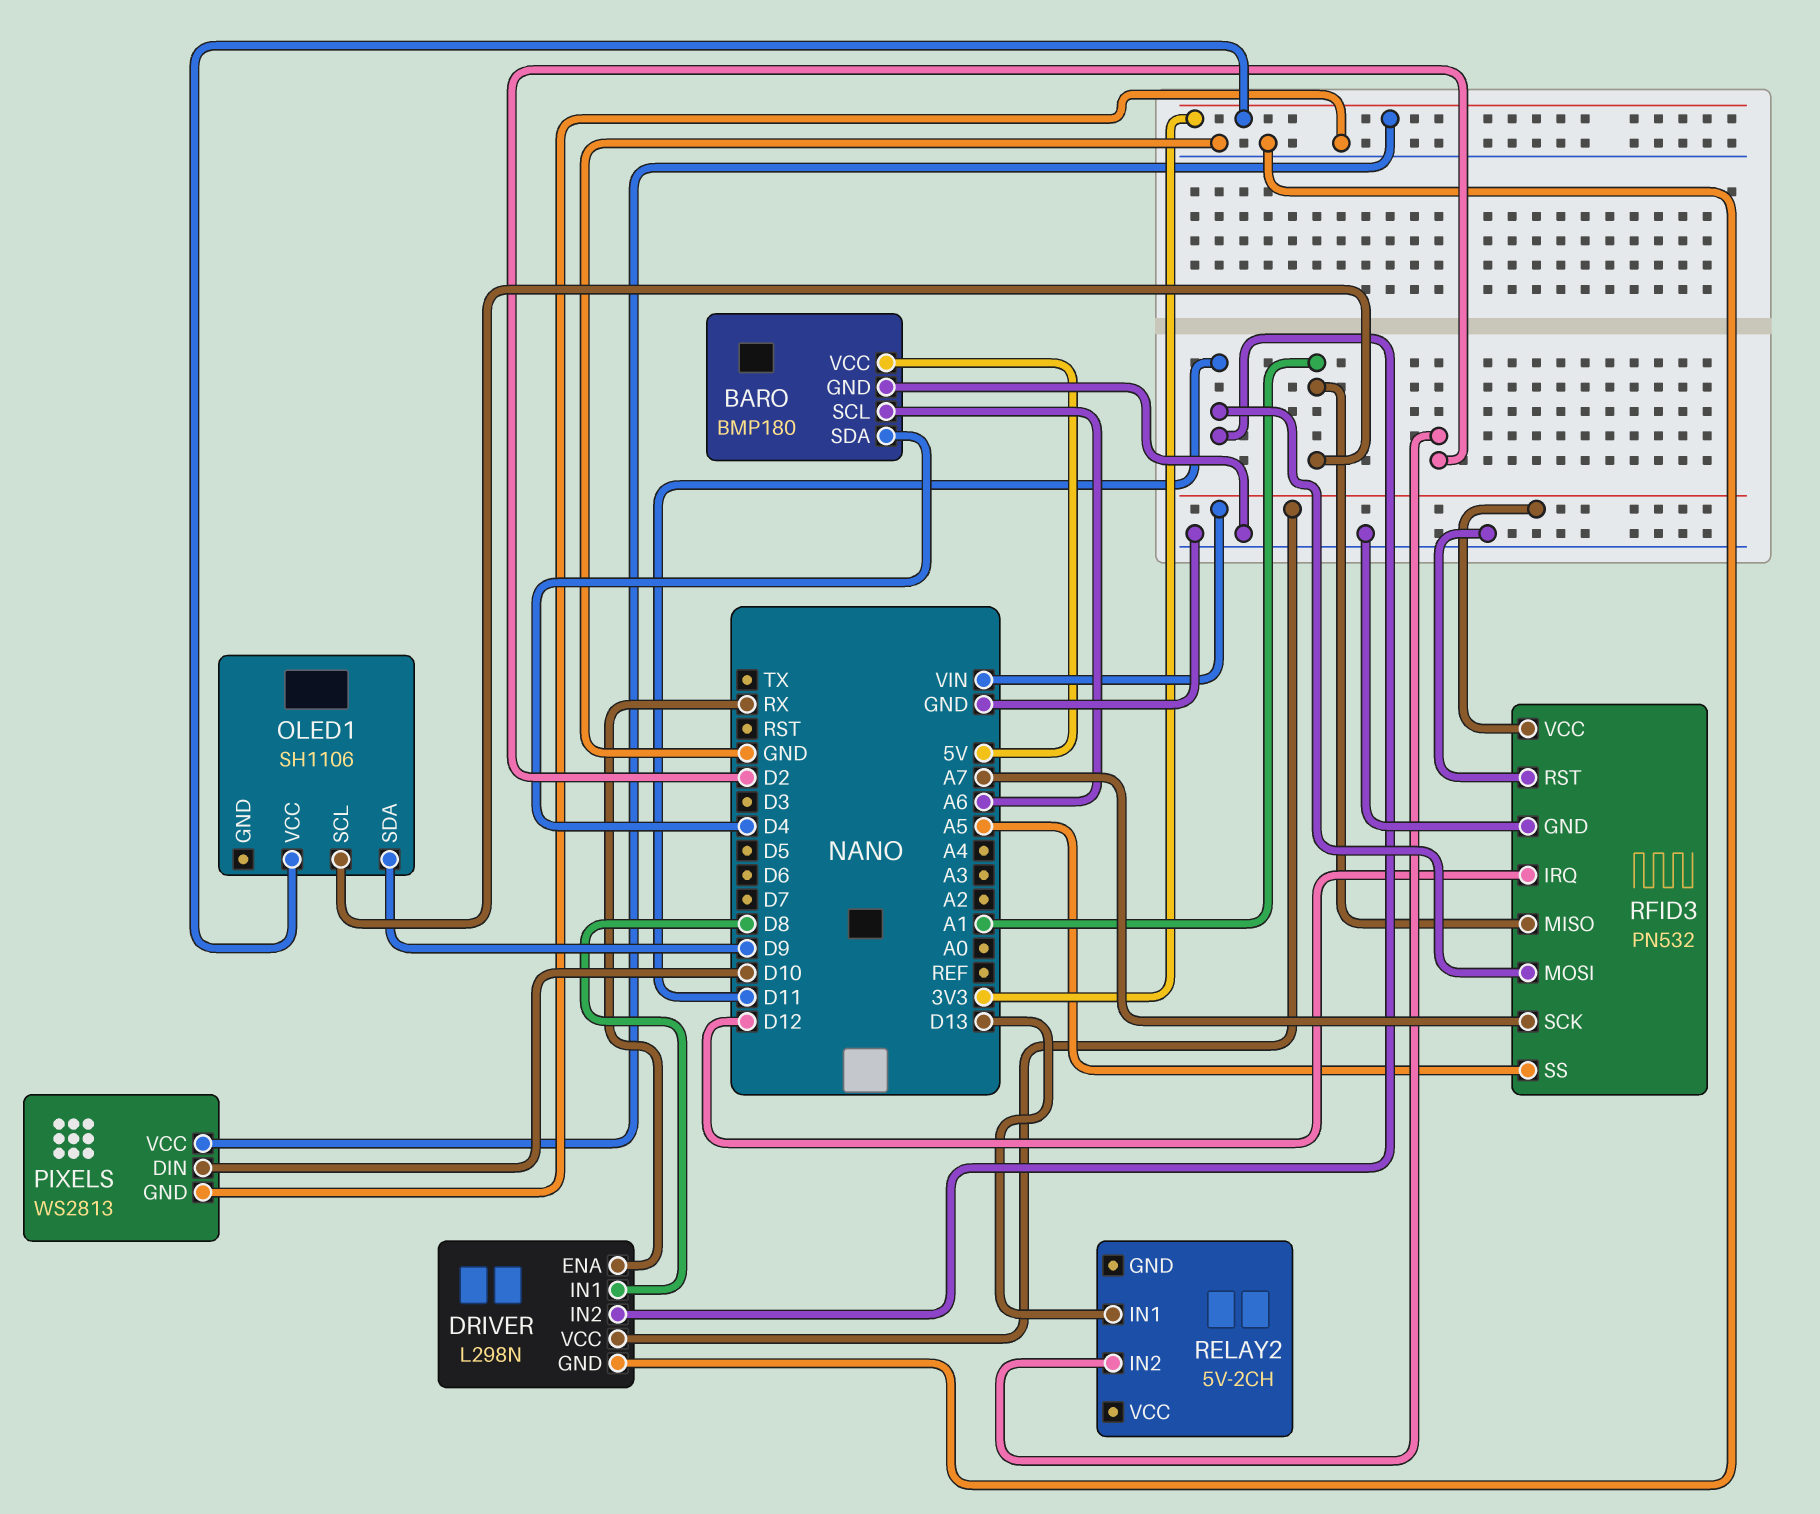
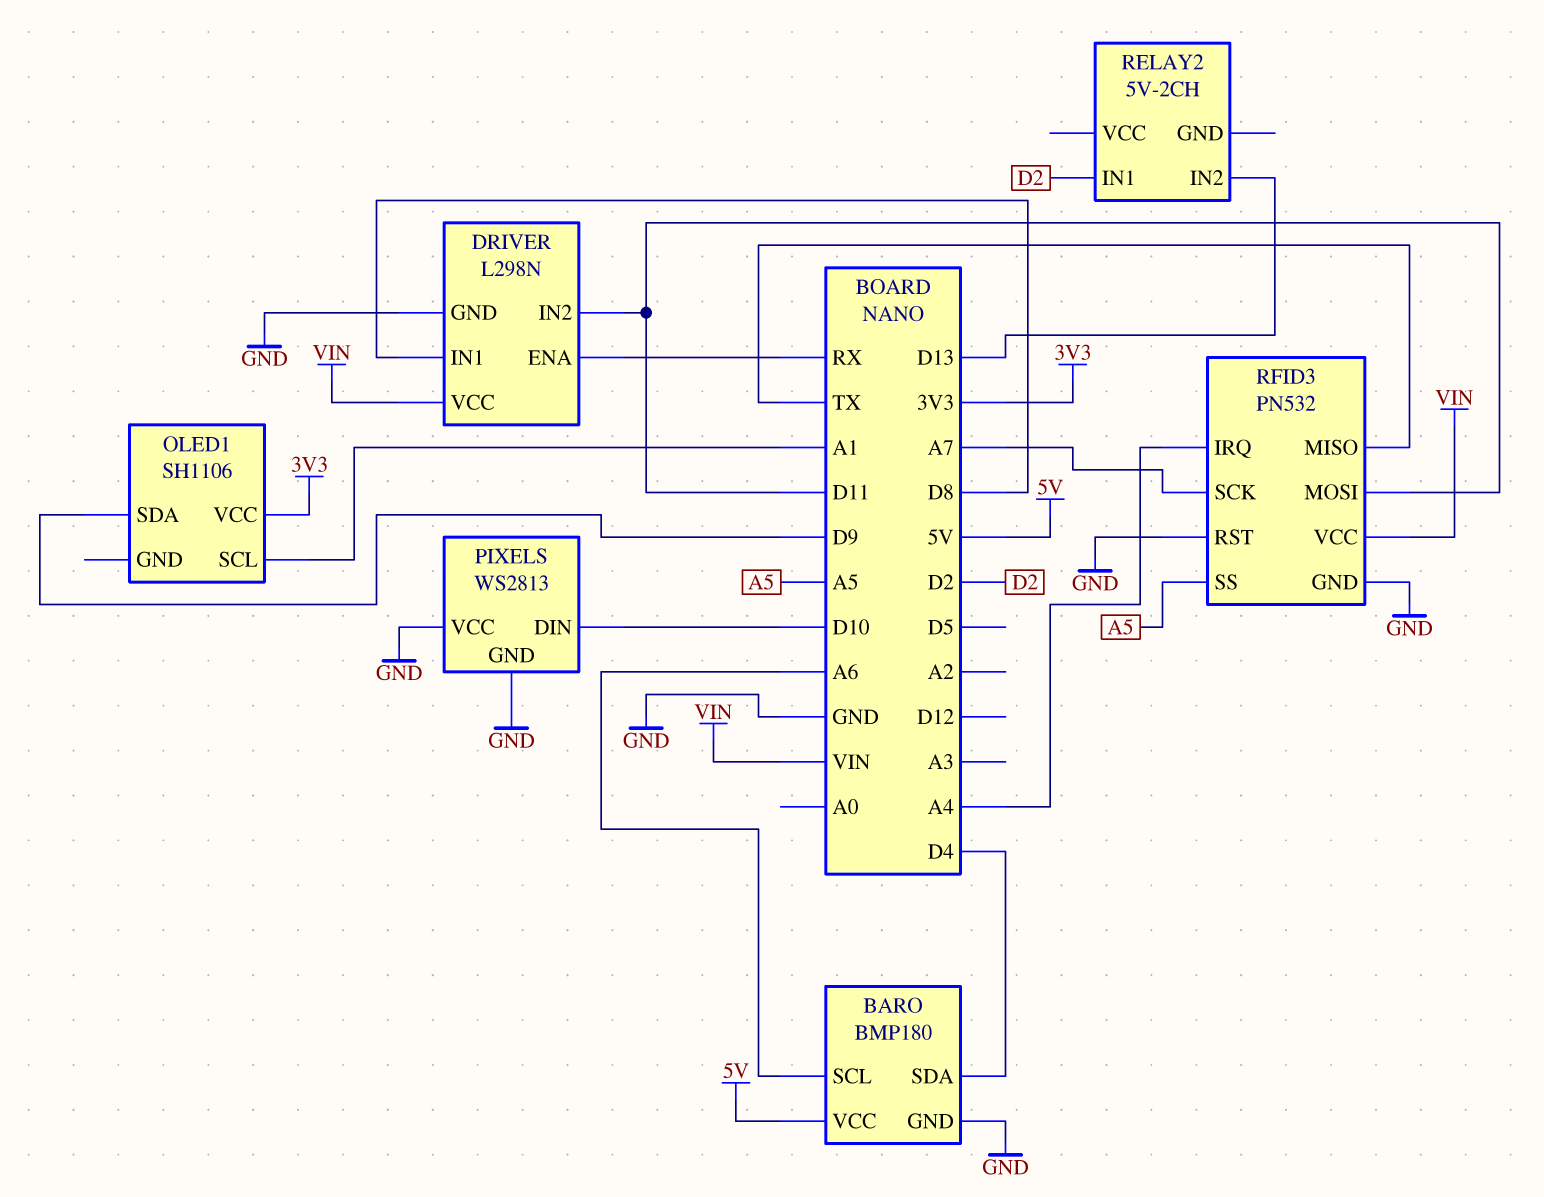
PIXELS pin VCC: 3V3 -> GND
RELAY2 pin IN1: D13 -> D2
RELAY2 pin IN2: D2 -> D13
RFID3 pin IRQ: D12 -> A4
RFID3 pin MISO: A1 -> TX

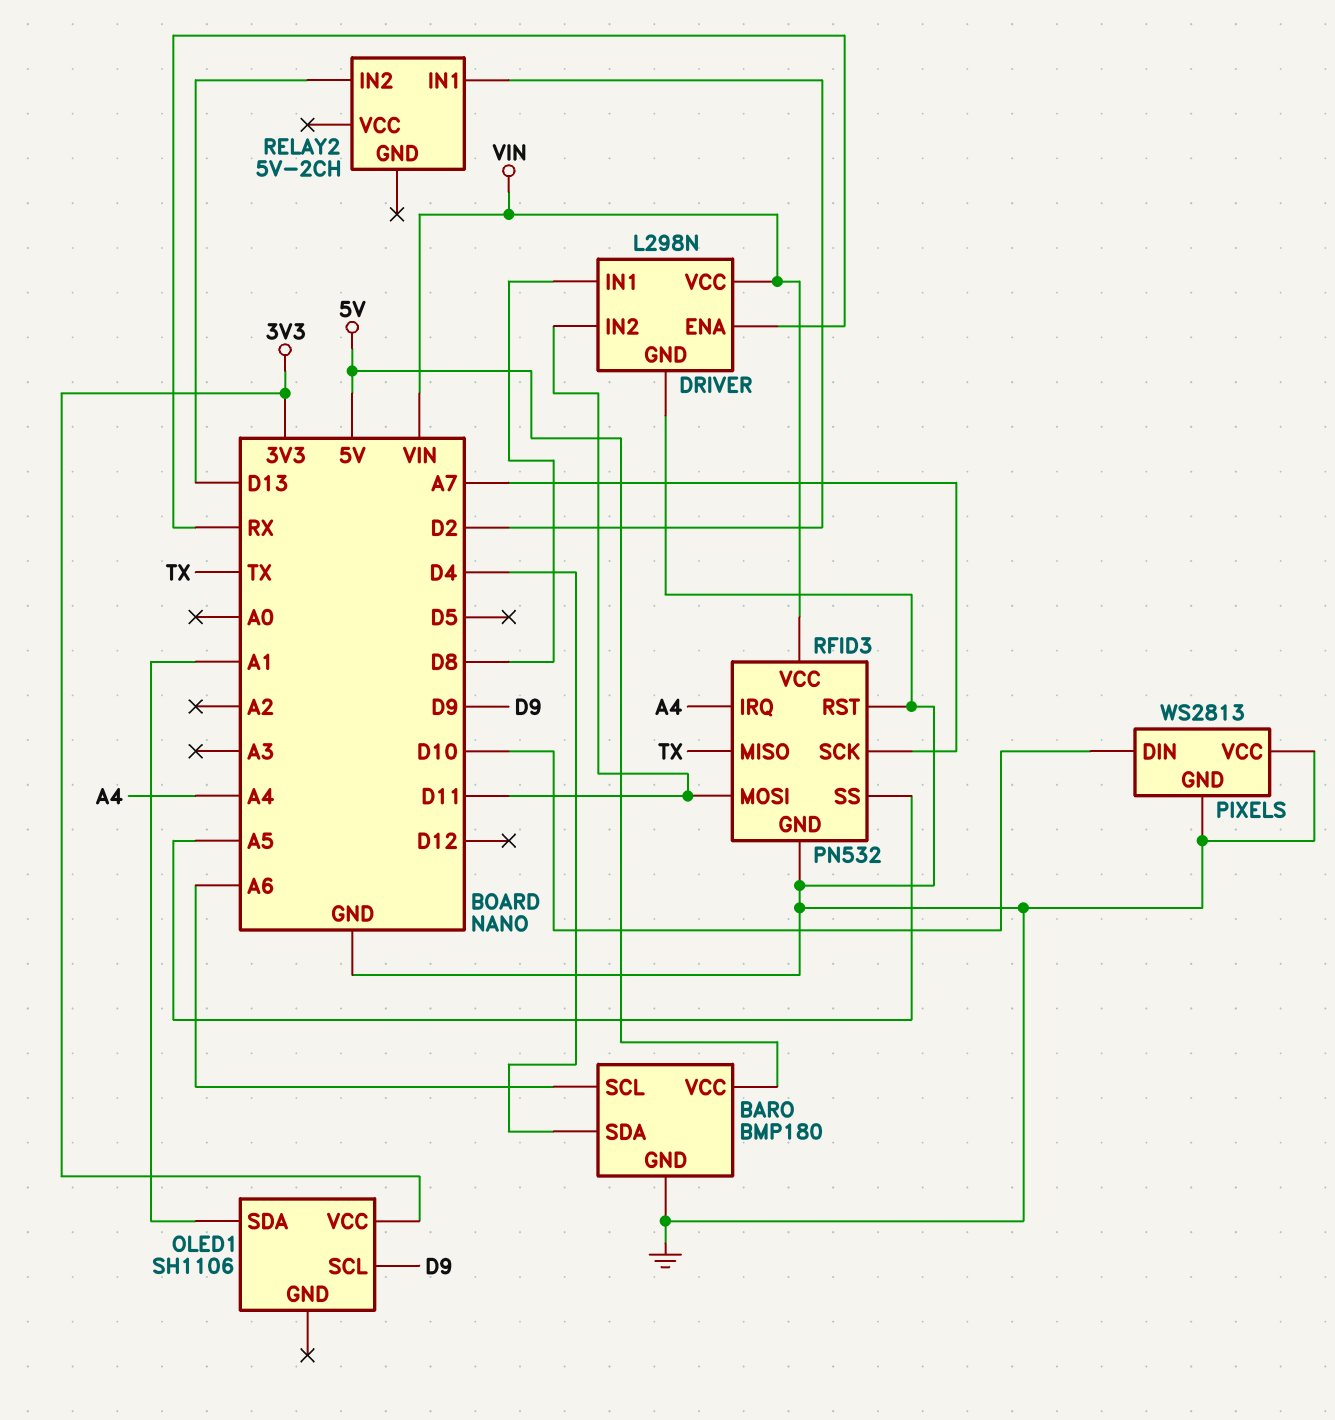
OLED1 pin SCL: A1 -> D9
OLED1 pin SDA: D9 -> A1

